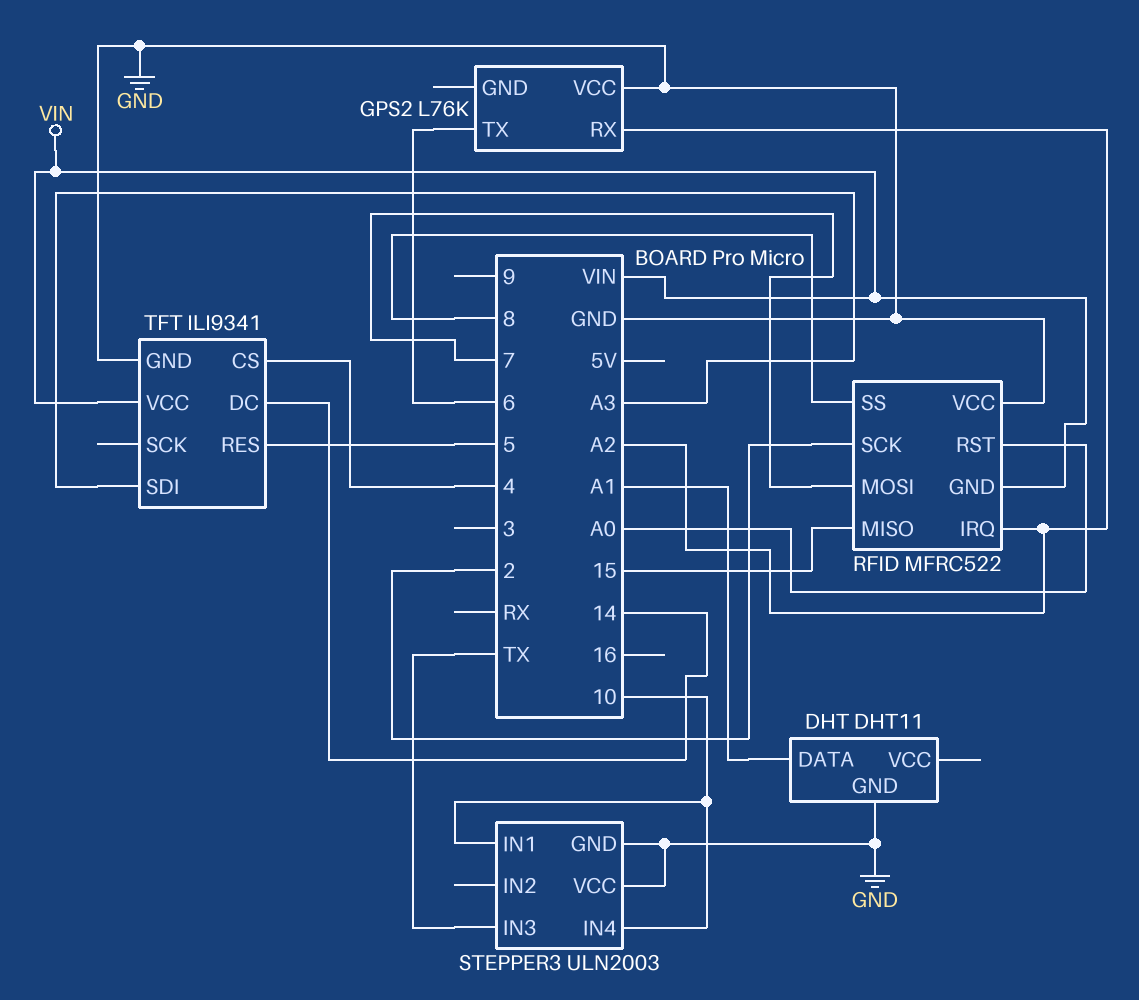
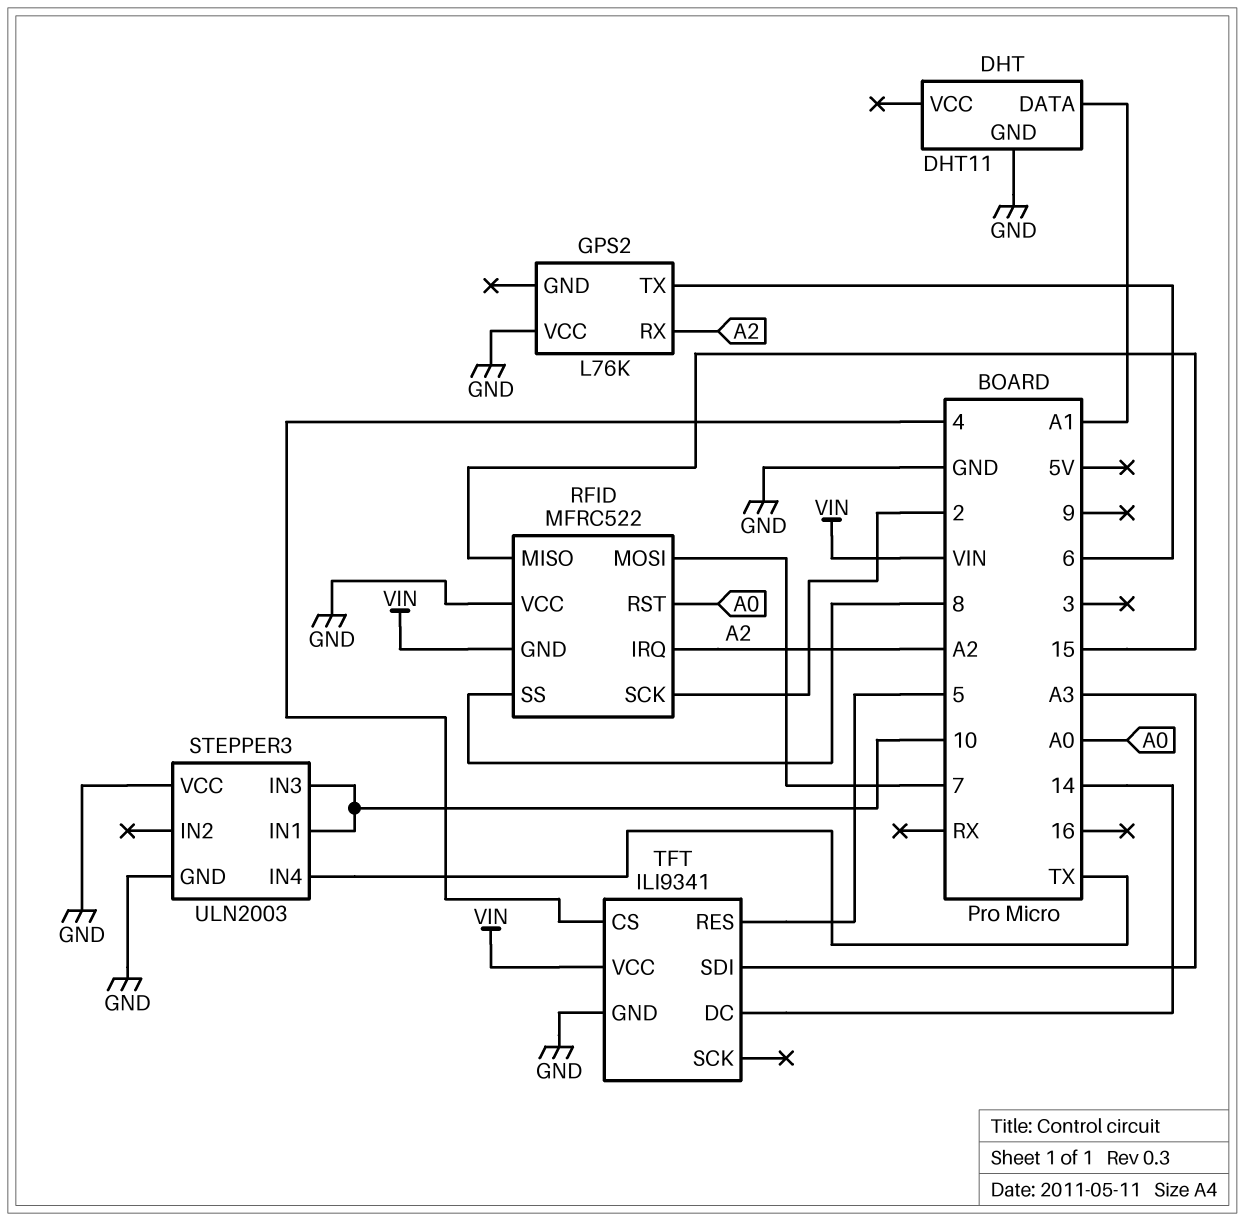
STEPPER3 pin IN3: TX -> 10
STEPPER3 pin IN4: 10 -> TX

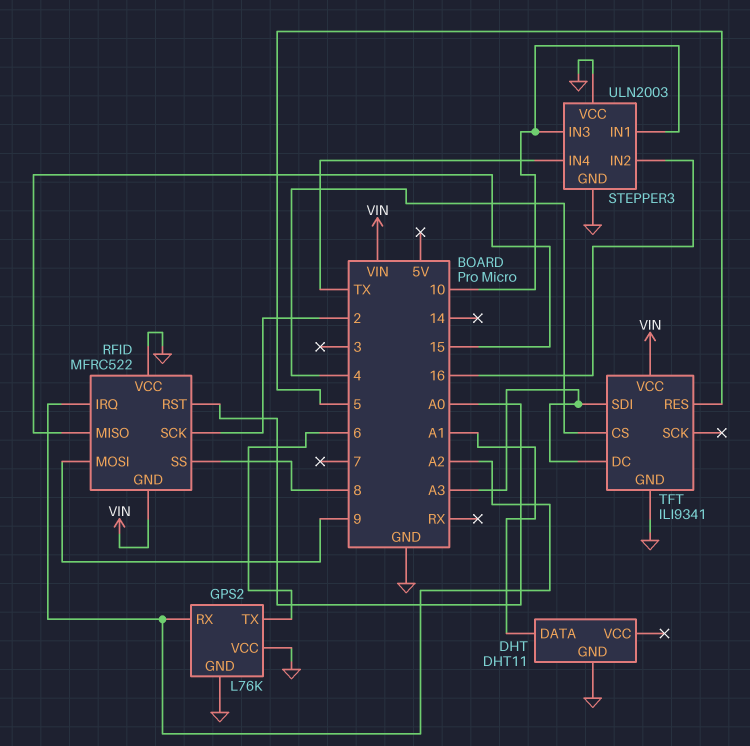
GPS2 pin GND: none -> GND
RFID pin MOSI: 7 -> 9
STEPPER3 pin IN2: none -> 16
TFT pin DC: 14 -> A3

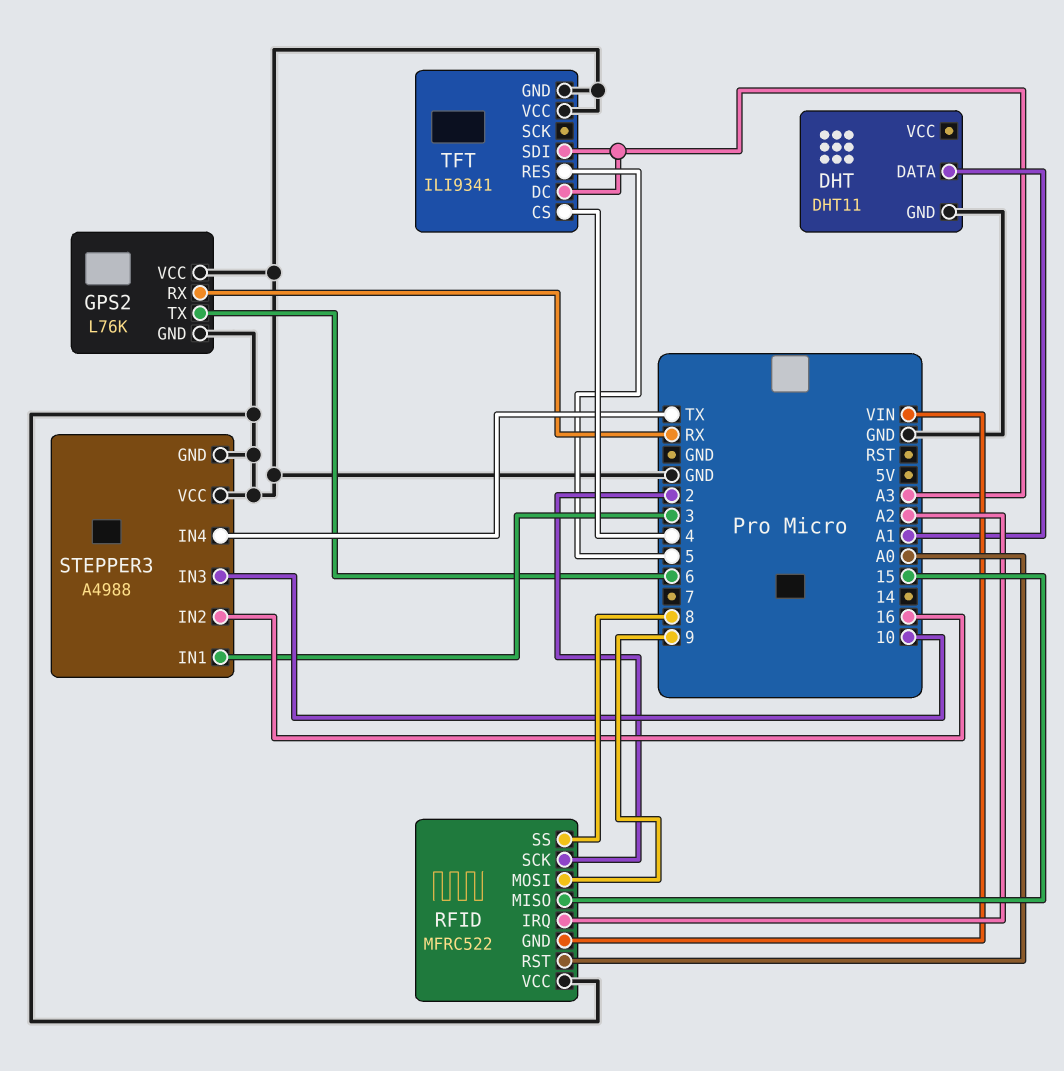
GPS2 pin RX: A2 -> RX
STEPPER3: ULN2003 -> A4988
STEPPER3 pin IN1: 10 -> 3
TFT pin VCC: VIN -> GND

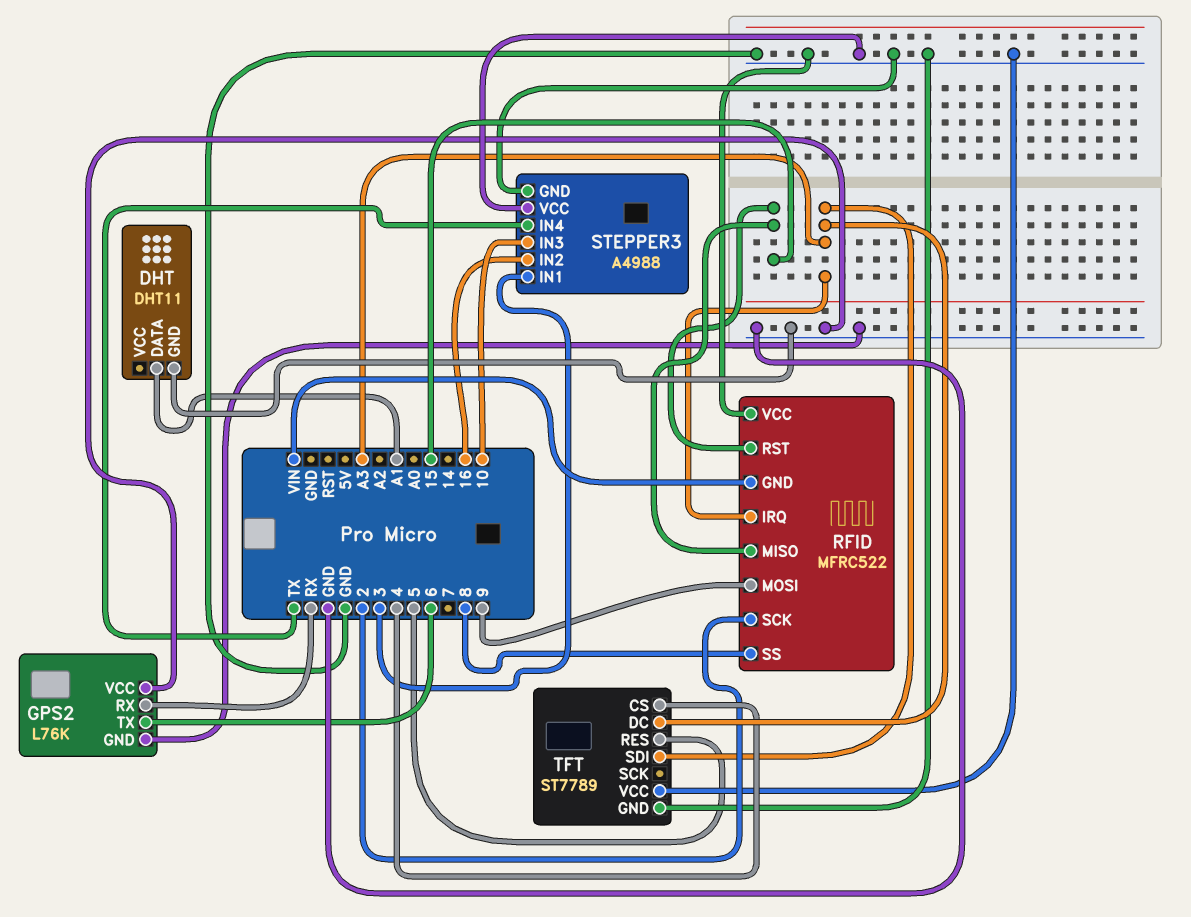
RFID pin IRQ: A2 -> A3
RFID pin RST: A0 -> 15
TFT: ILI9341 -> ST7789

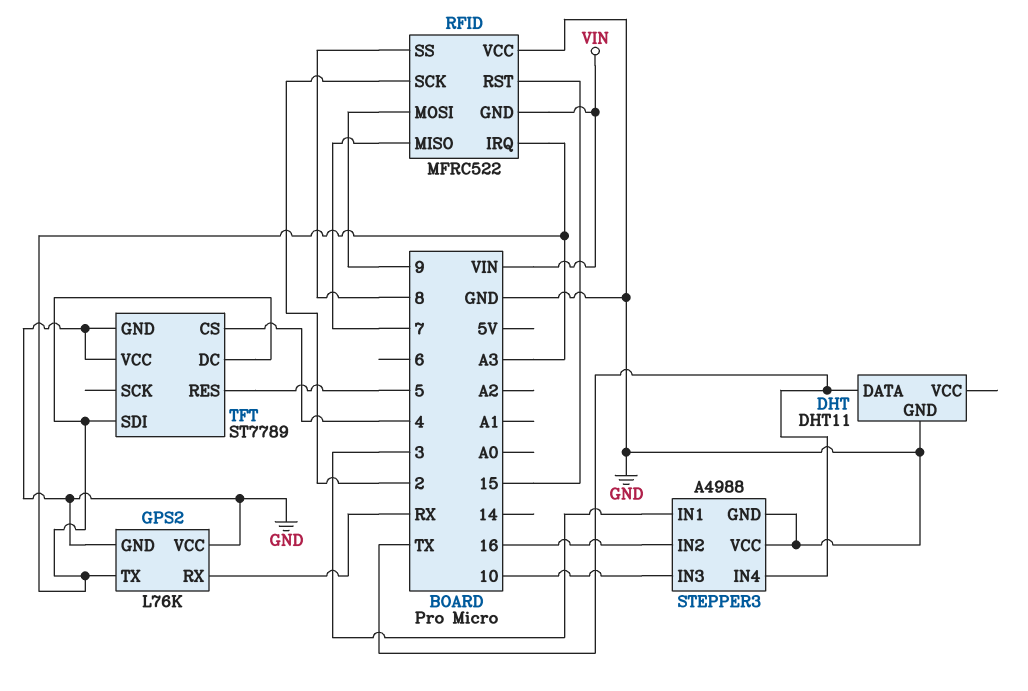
DHT pin DATA: A1 -> TX
GPS2 pin TX: 6 -> A3
RFID pin MISO: 15 -> 7

